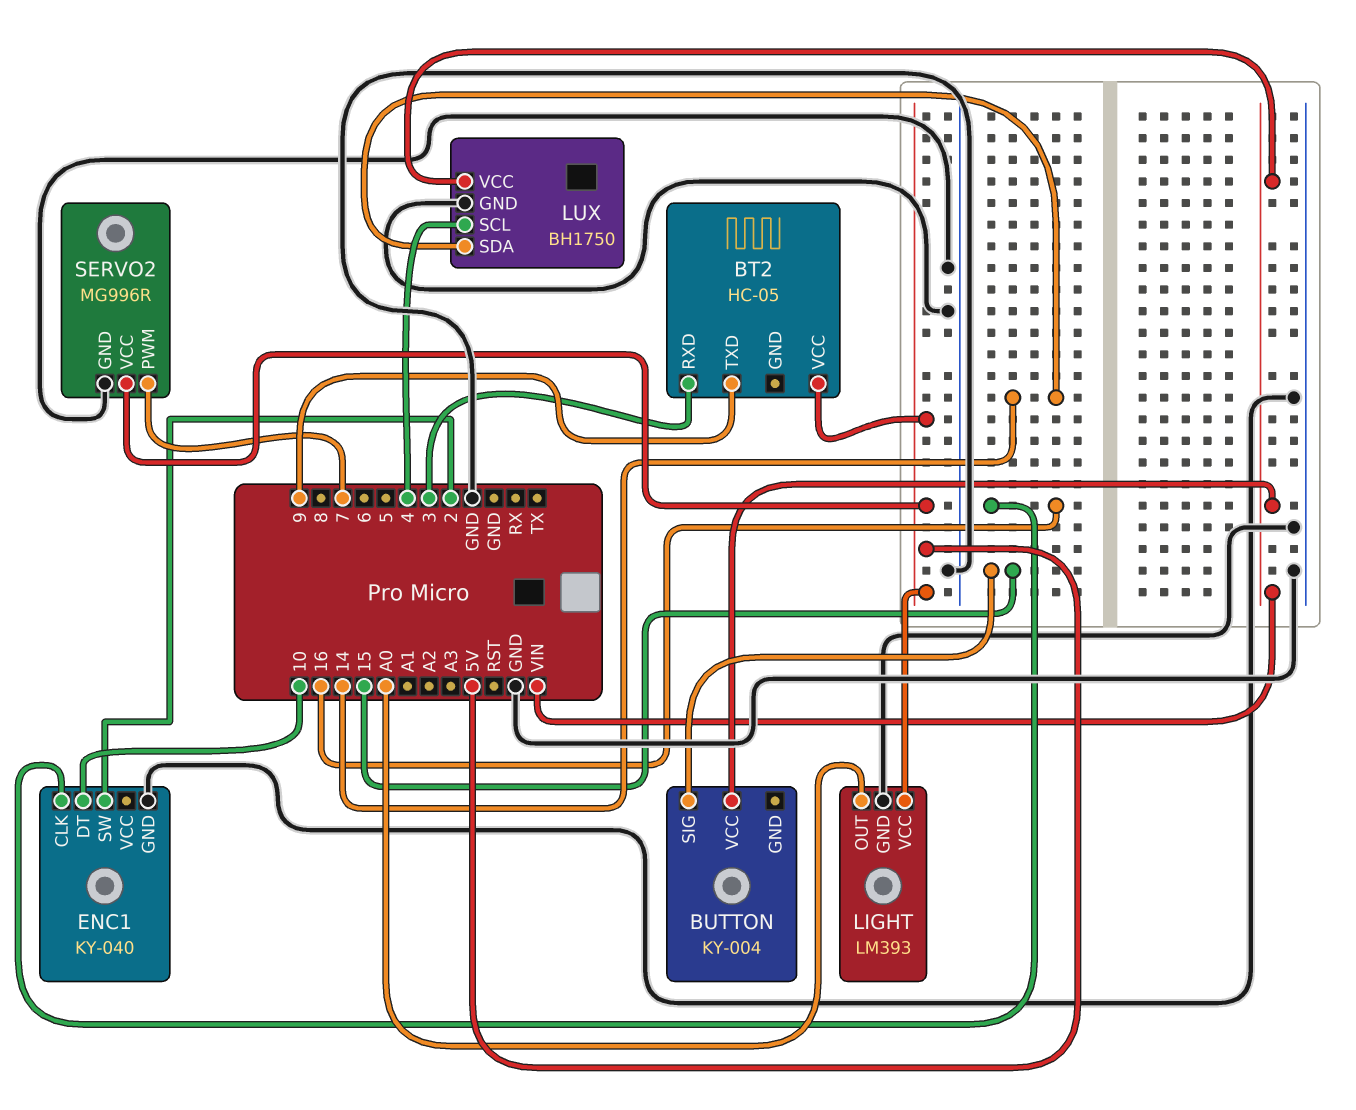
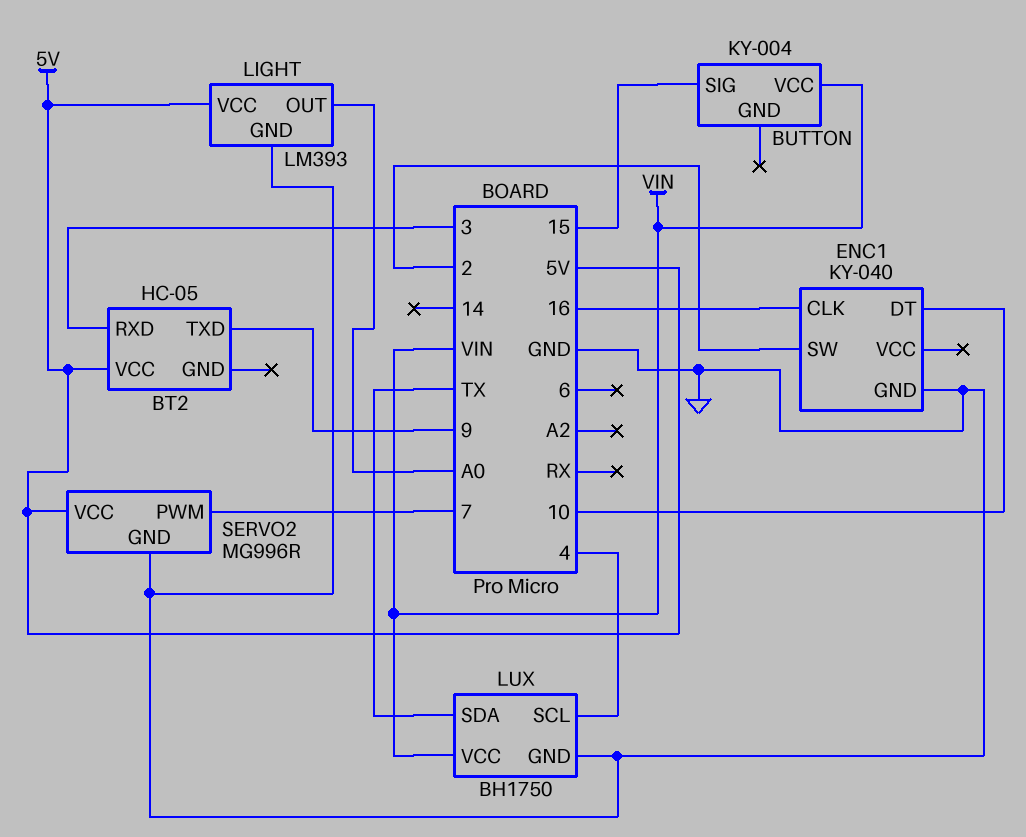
LUX pin SDA: 14 -> TX

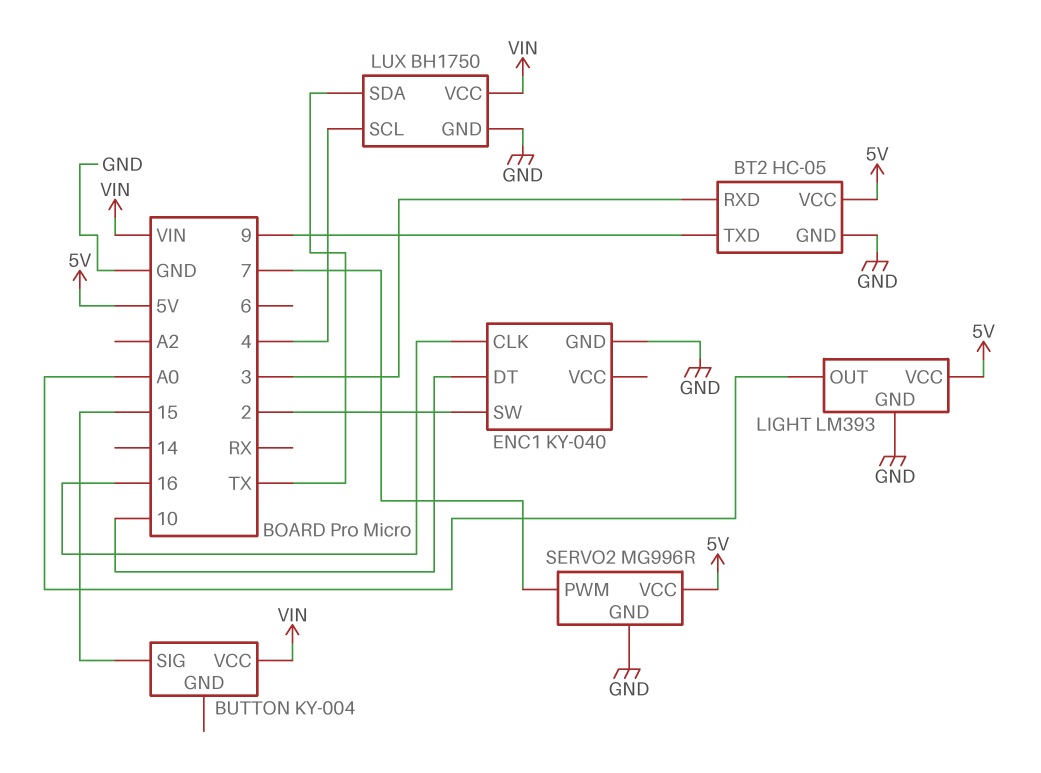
BT2 pin GND: none -> GND

